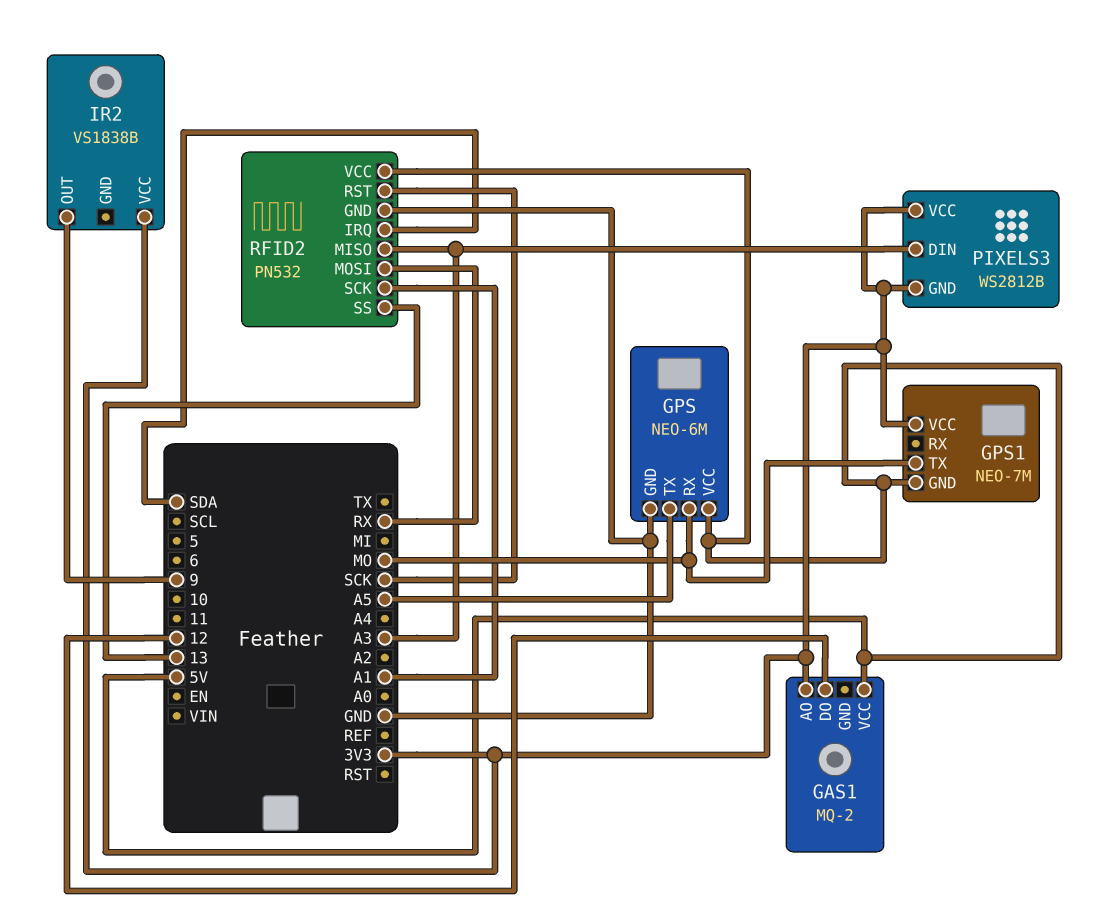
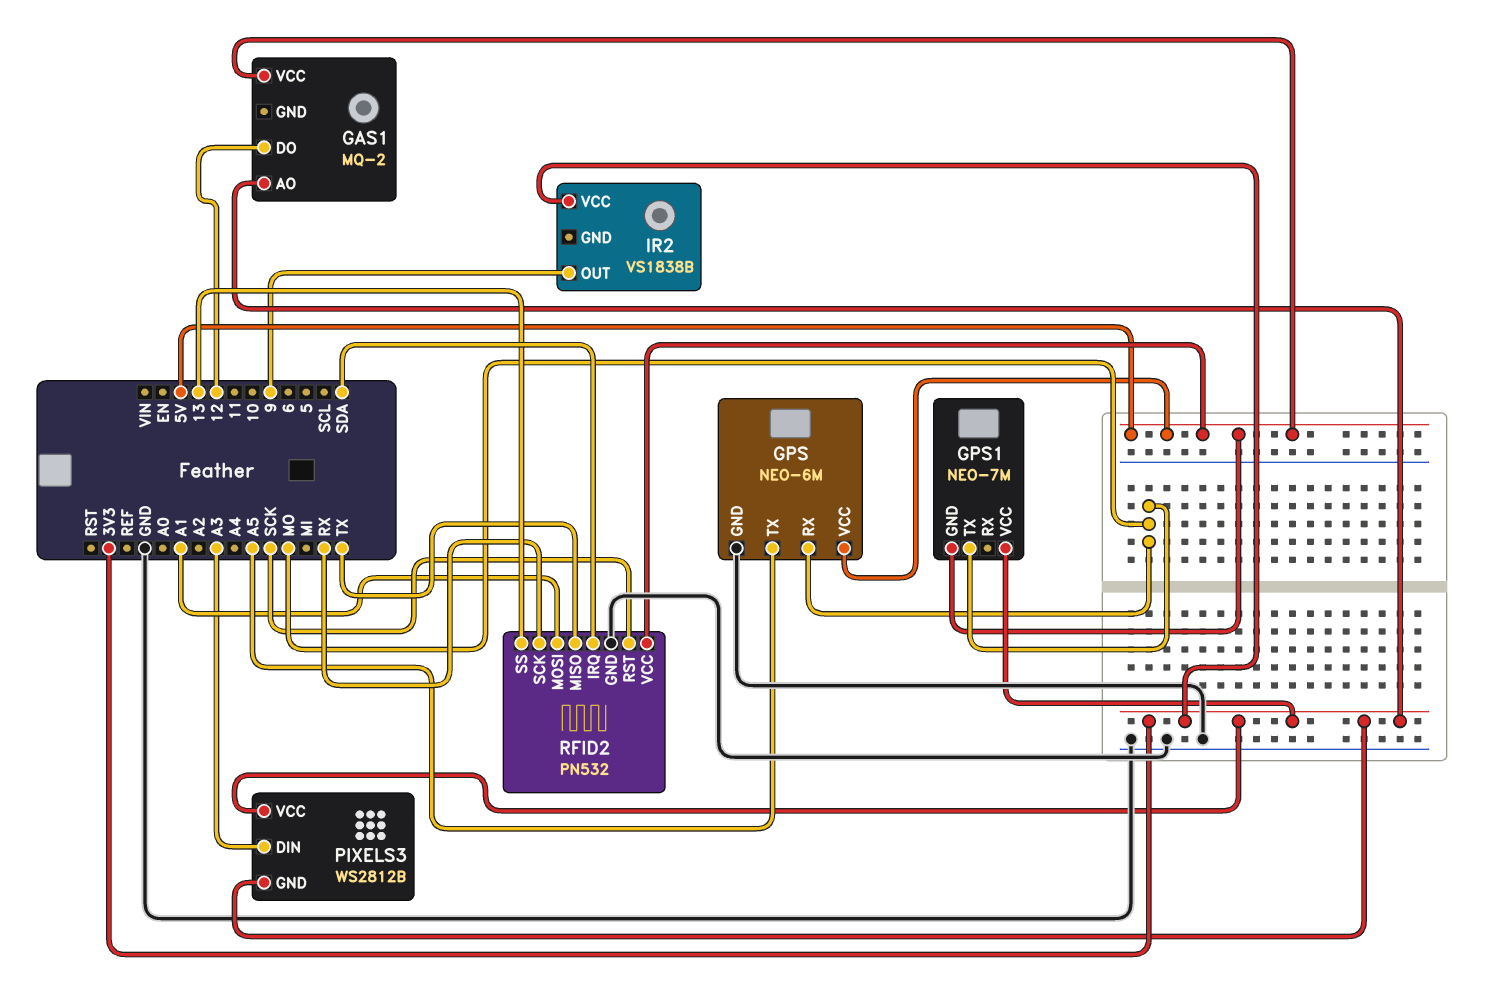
RFID2 pin MISO: A3 -> TX
RFID2 pin MOSI: RX -> A1
RFID2 pin SCK: A1 -> RX

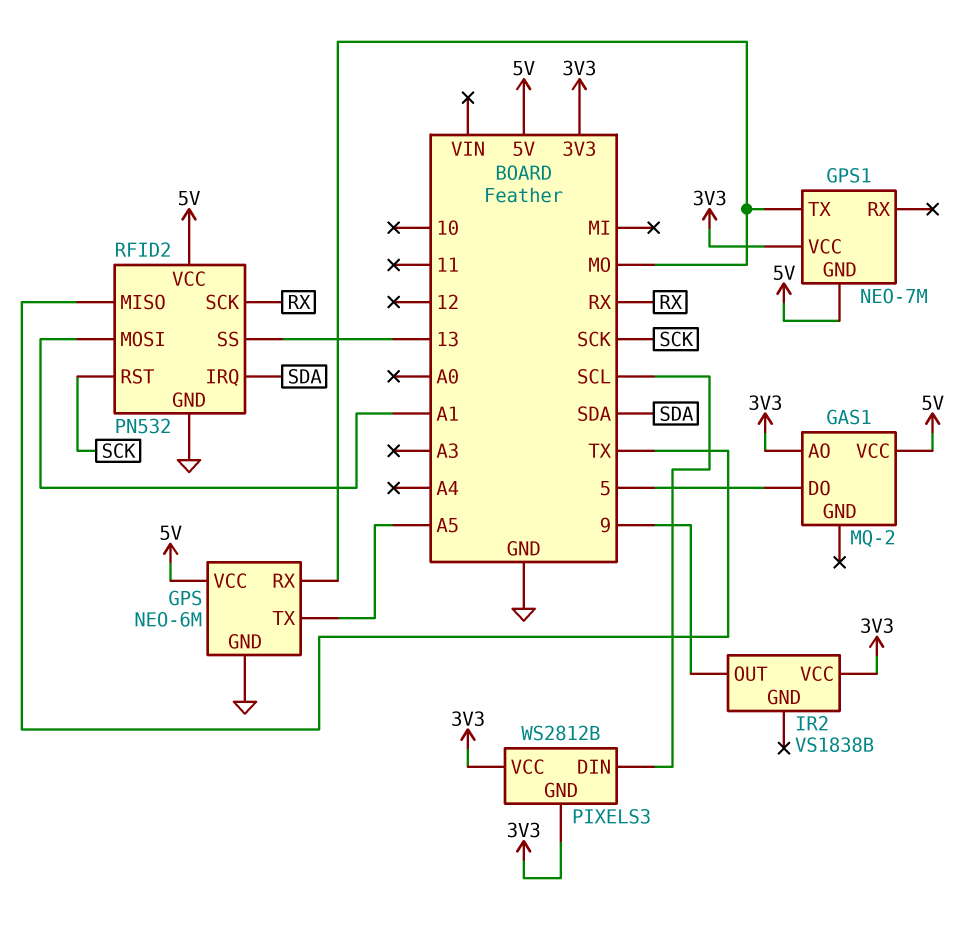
GAS1 pin DO: 12 -> 5
PIXELS3 pin DIN: A3 -> SCL

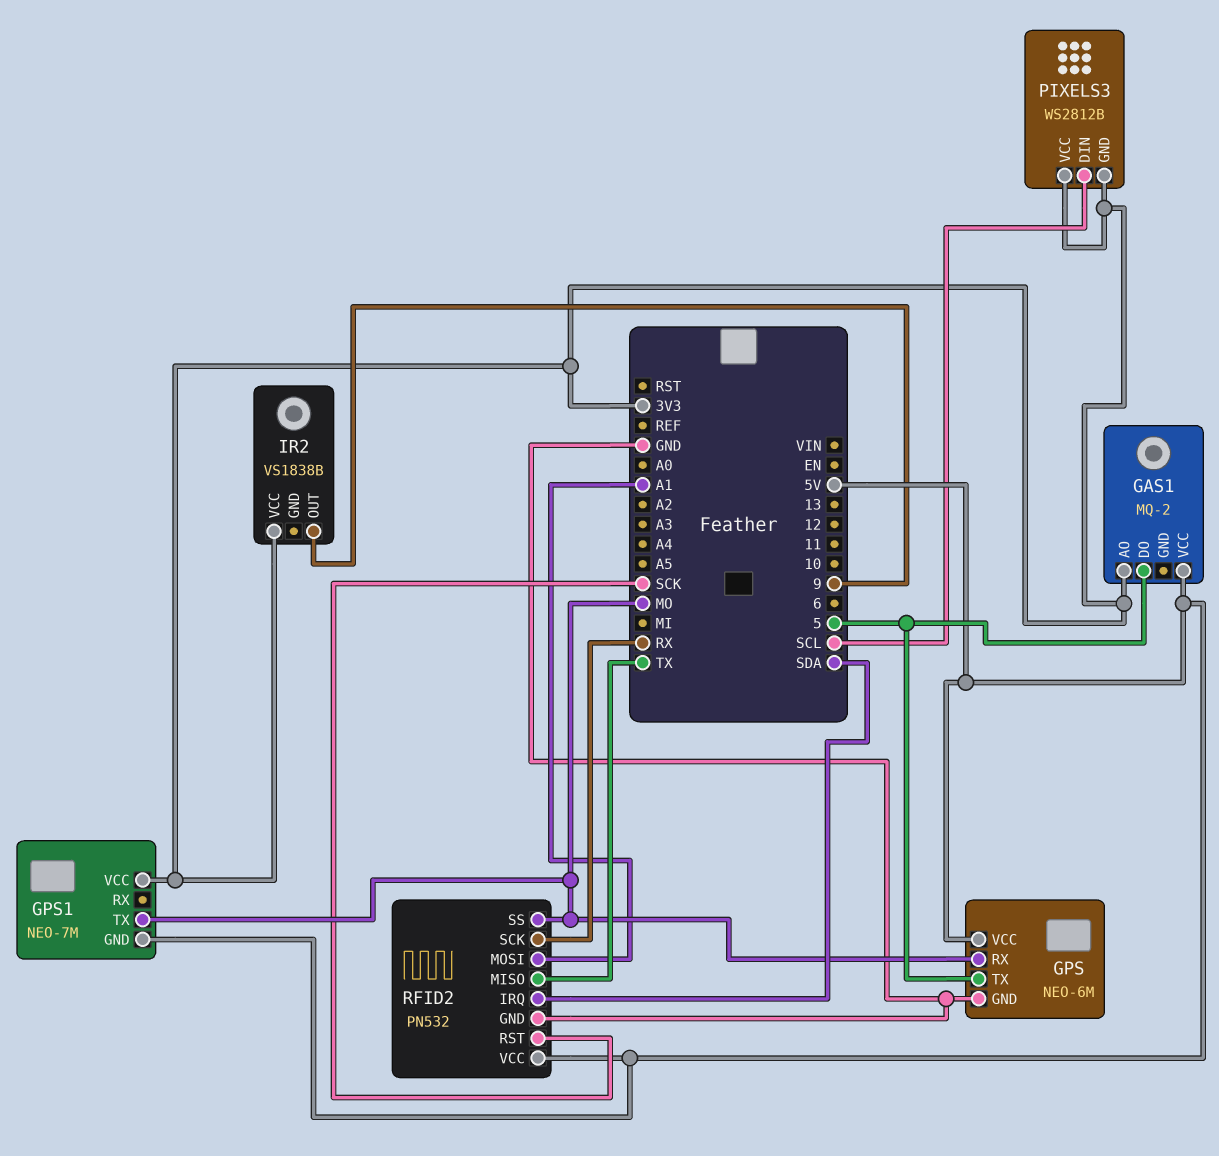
GPS pin TX: A5 -> 5
RFID2 pin SS: 13 -> MO

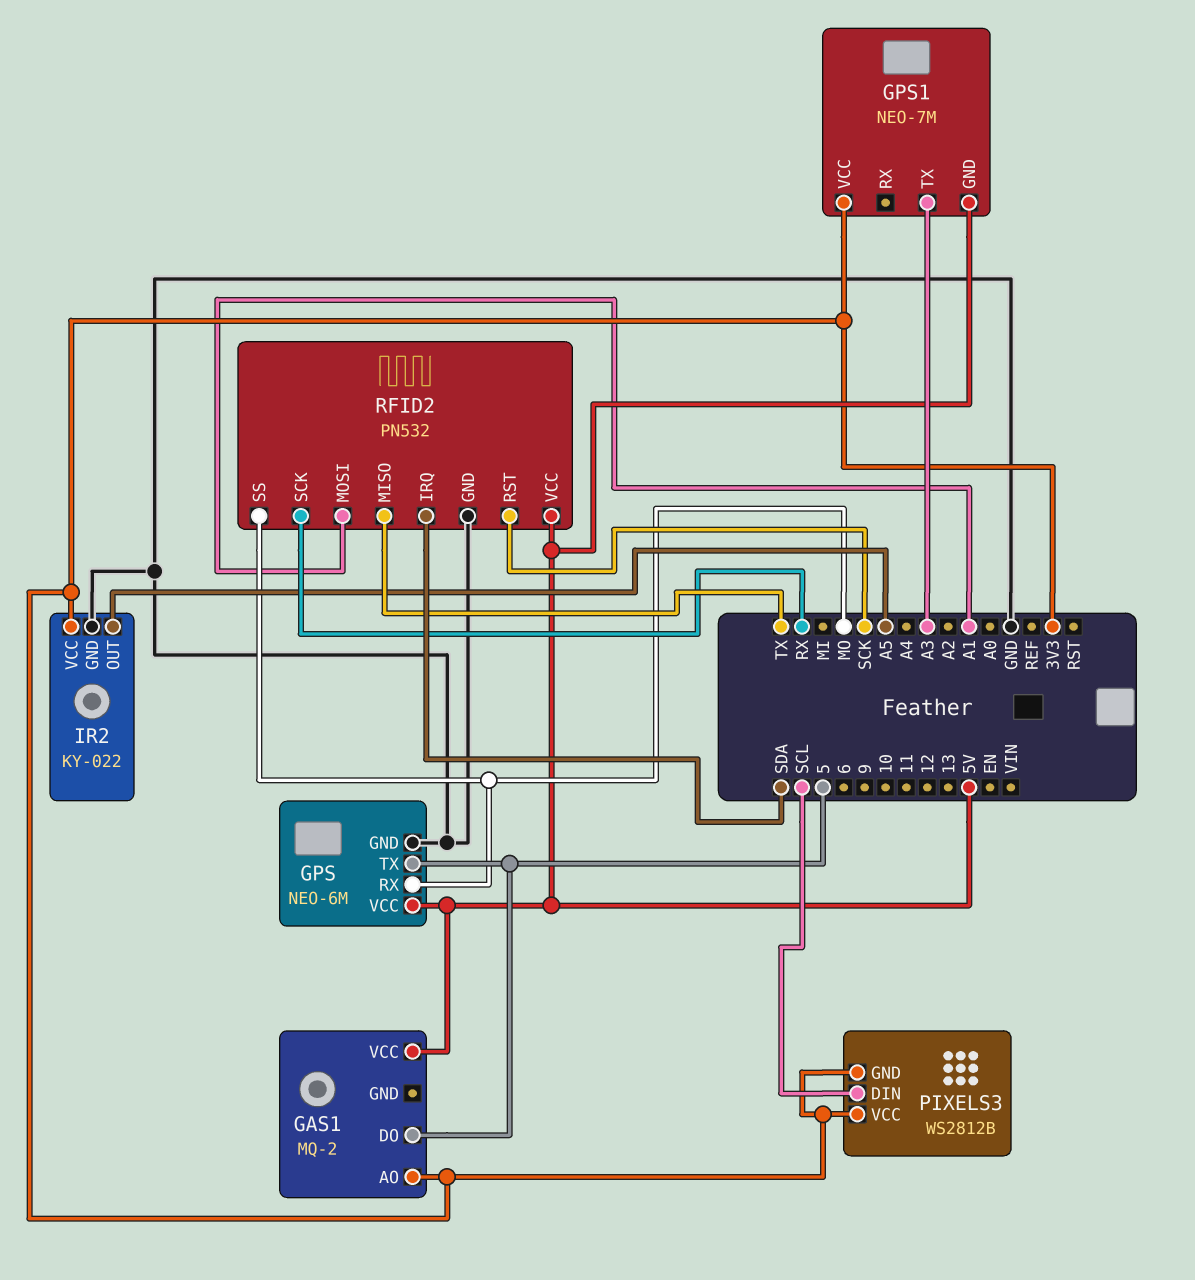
GPS1 pin TX: MO -> A3
IR2: VS1838B -> KY-022
IR2 pin GND: none -> GND
IR2 pin OUT: 9 -> A5

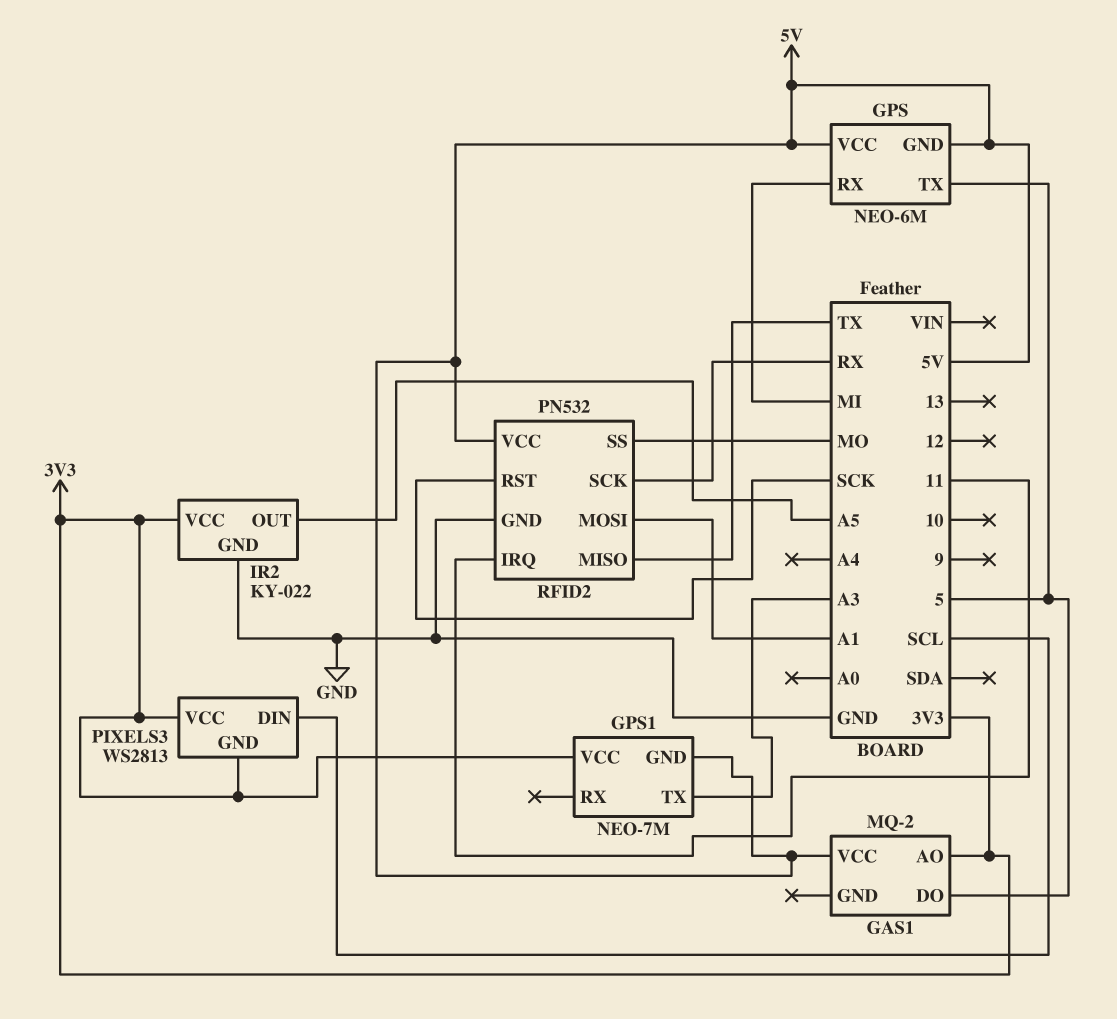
GPS pin GND: GND -> 5V
GPS pin RX: MO -> MI
PIXELS3: WS2812B -> WS2813
RFID2 pin IRQ: SDA -> 11

